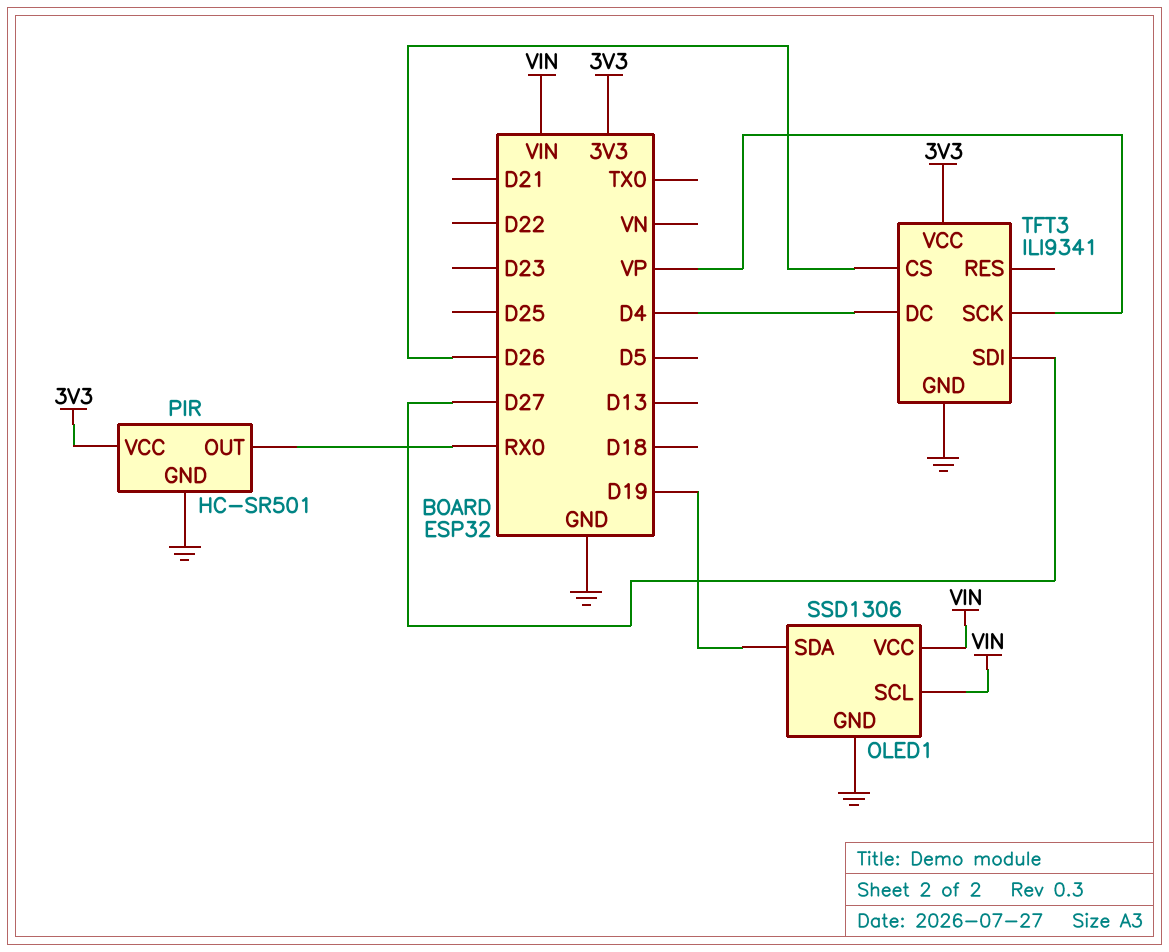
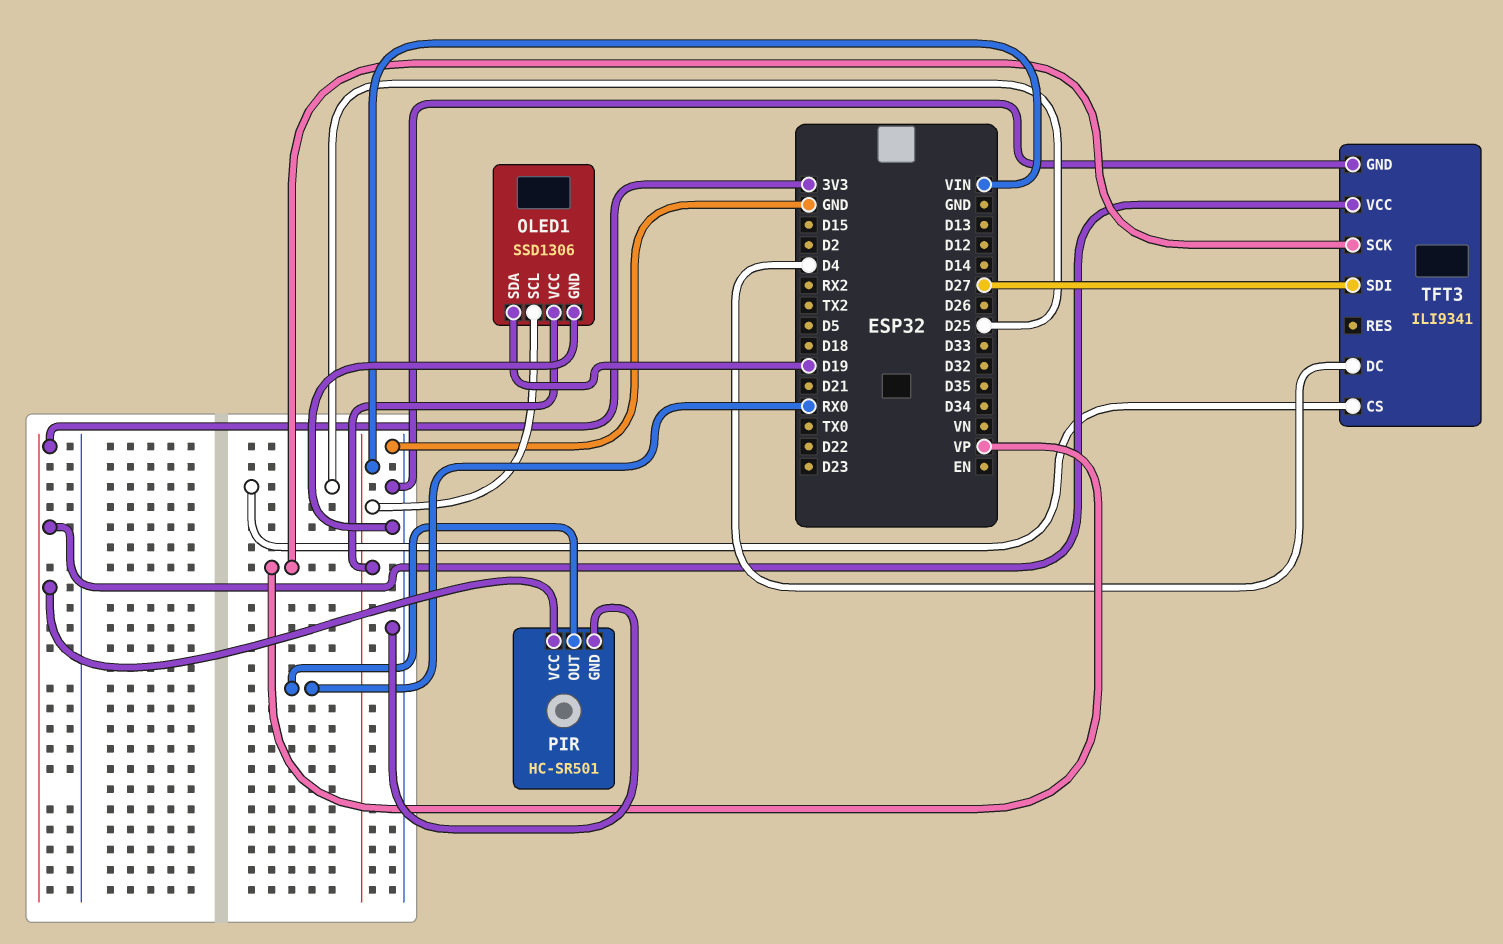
TFT3 pin CS: D26 -> D25

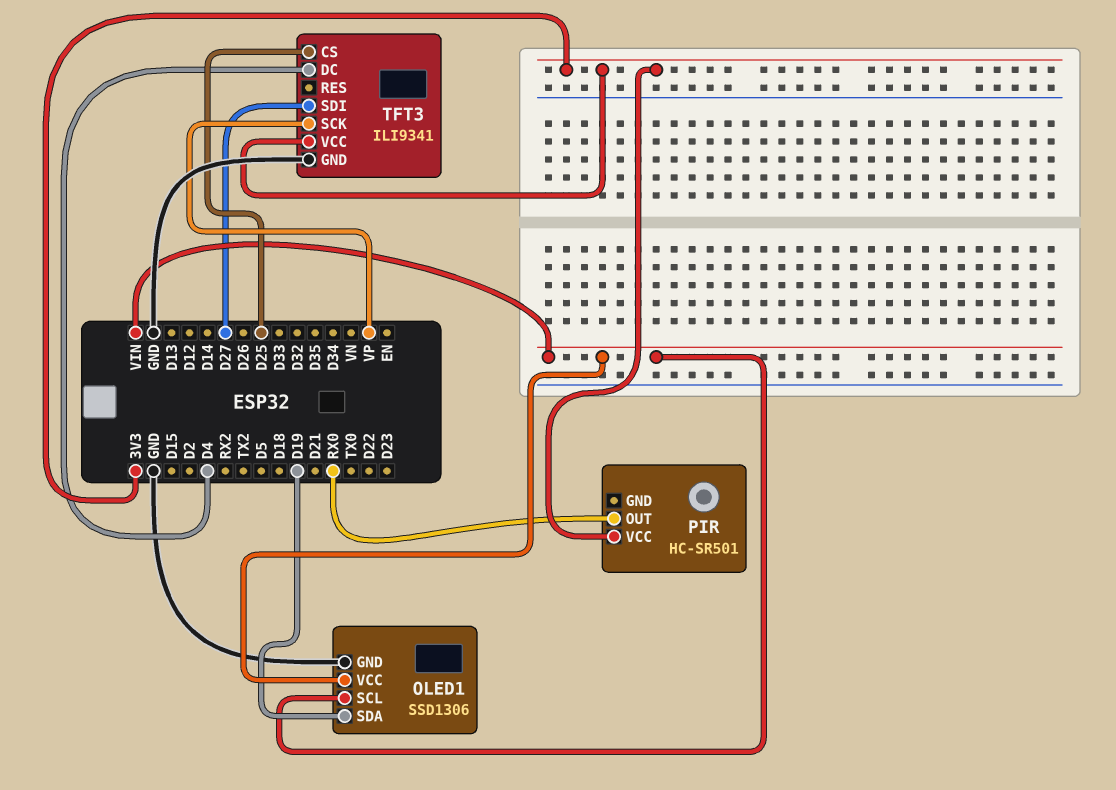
PIR pin GND: GND -> none

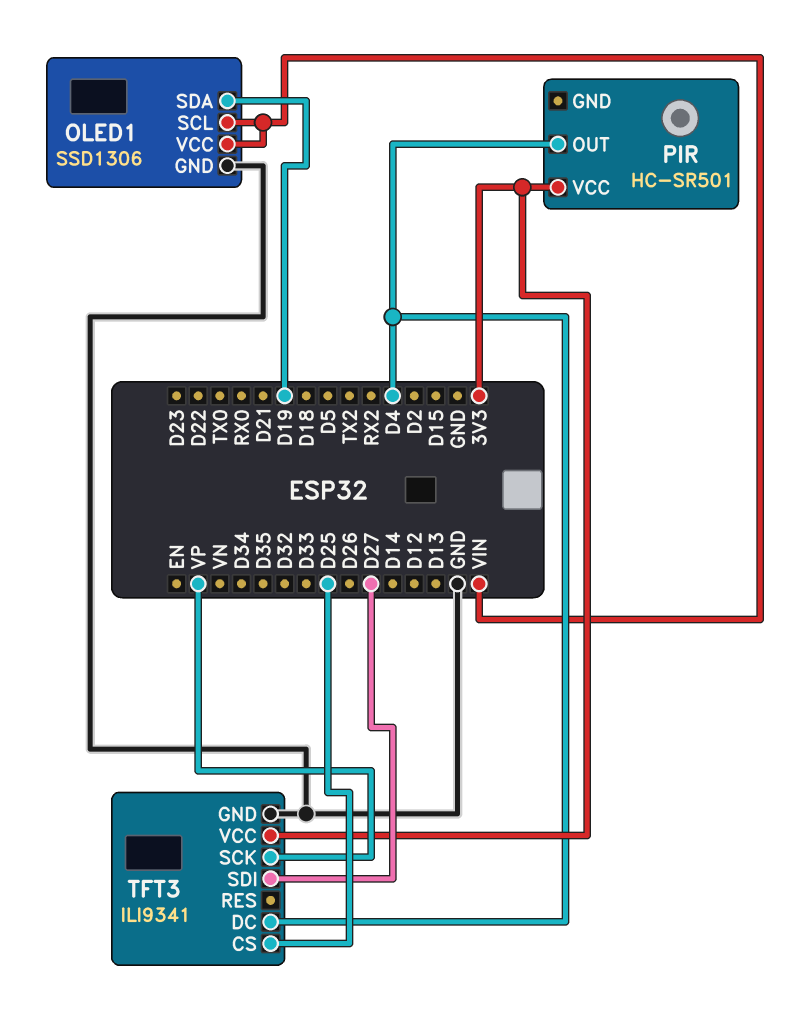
PIR pin OUT: RX0 -> D4

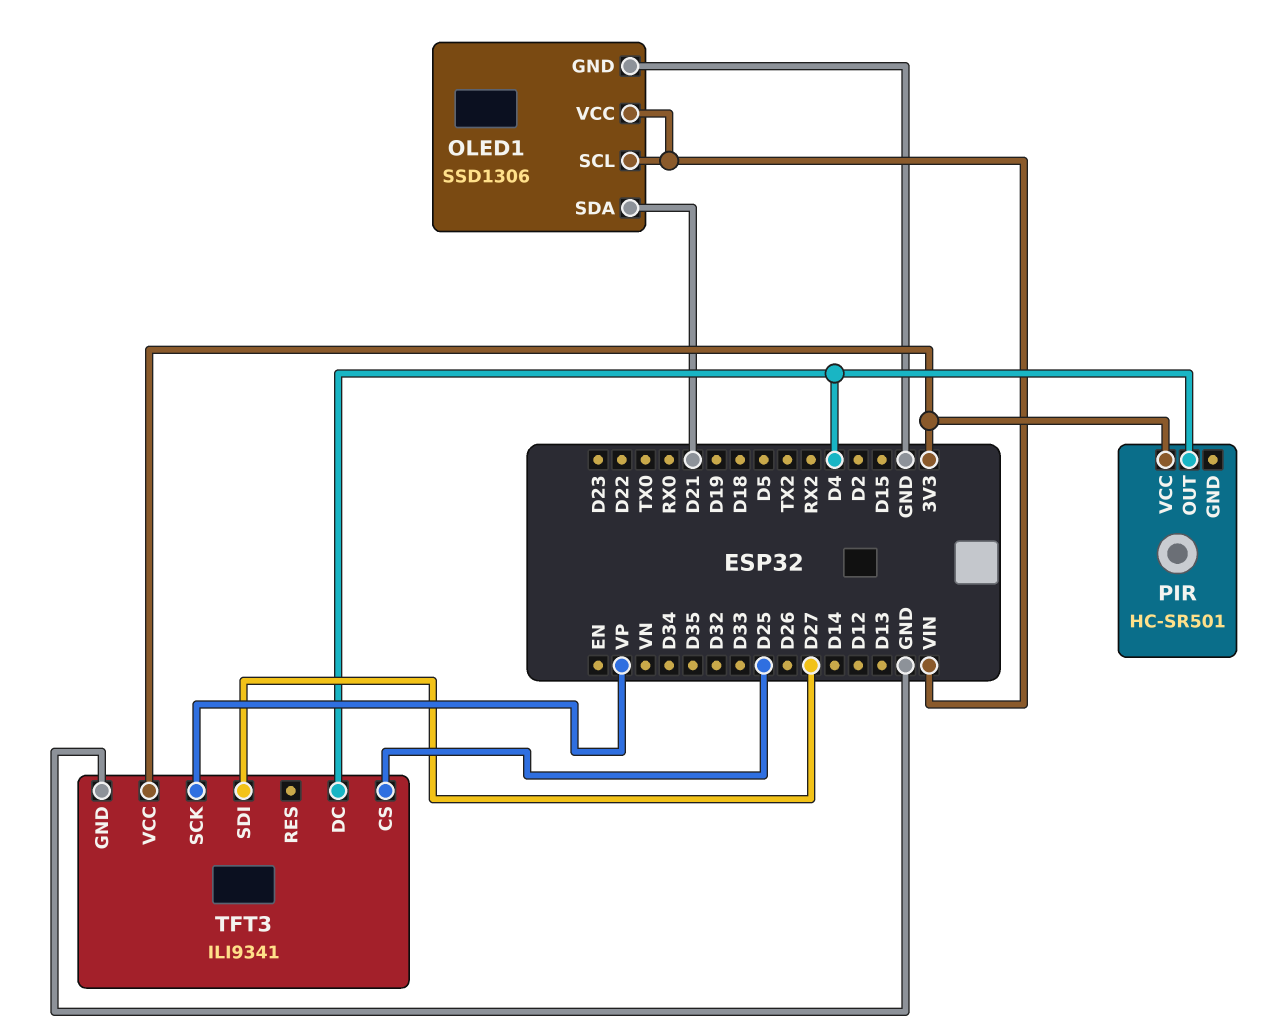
OLED1 pin SDA: D19 -> D21

